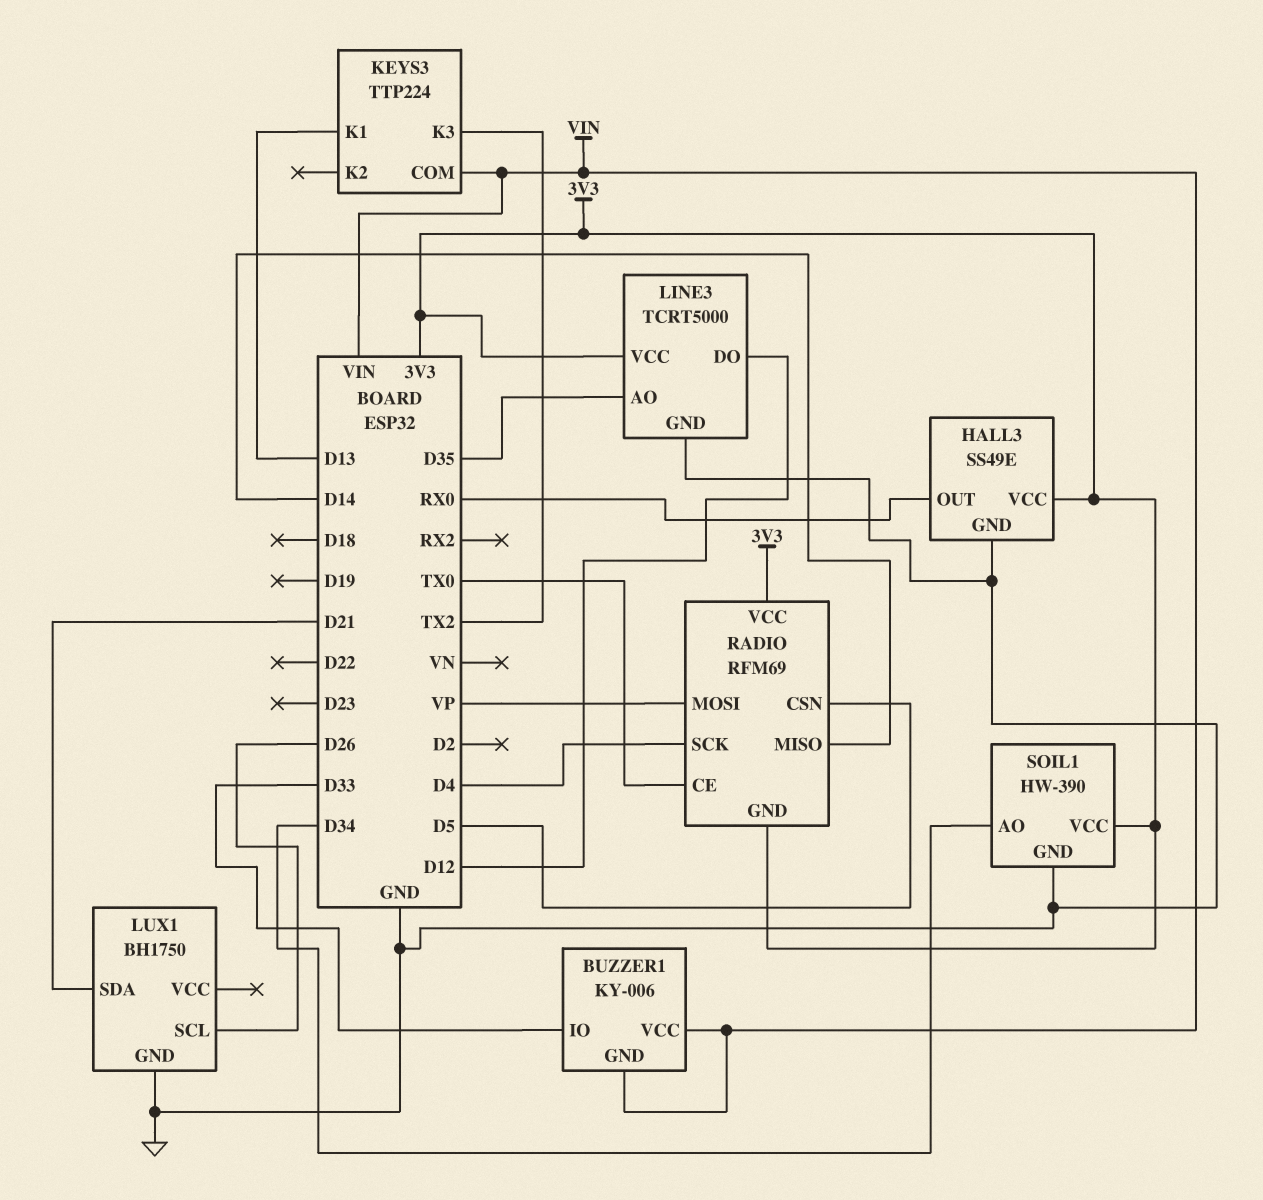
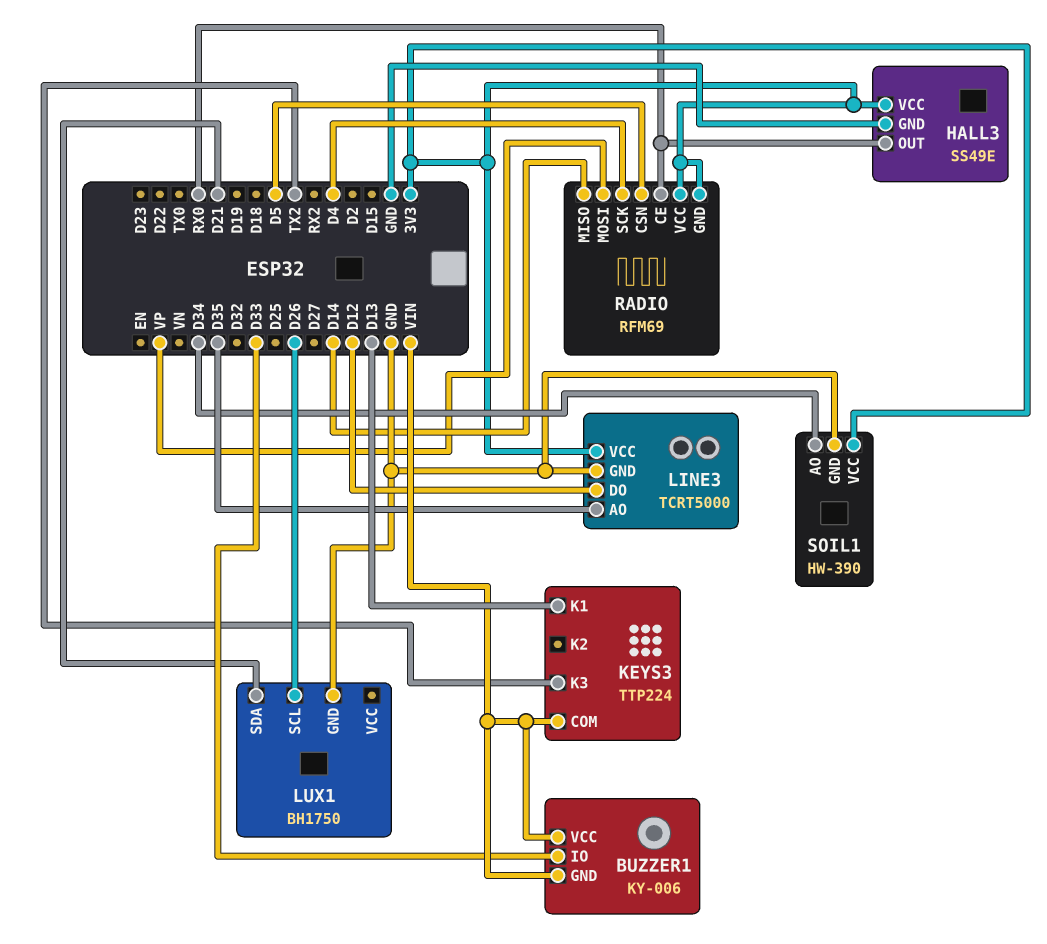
RADIO pin CE: TX0 -> RX0

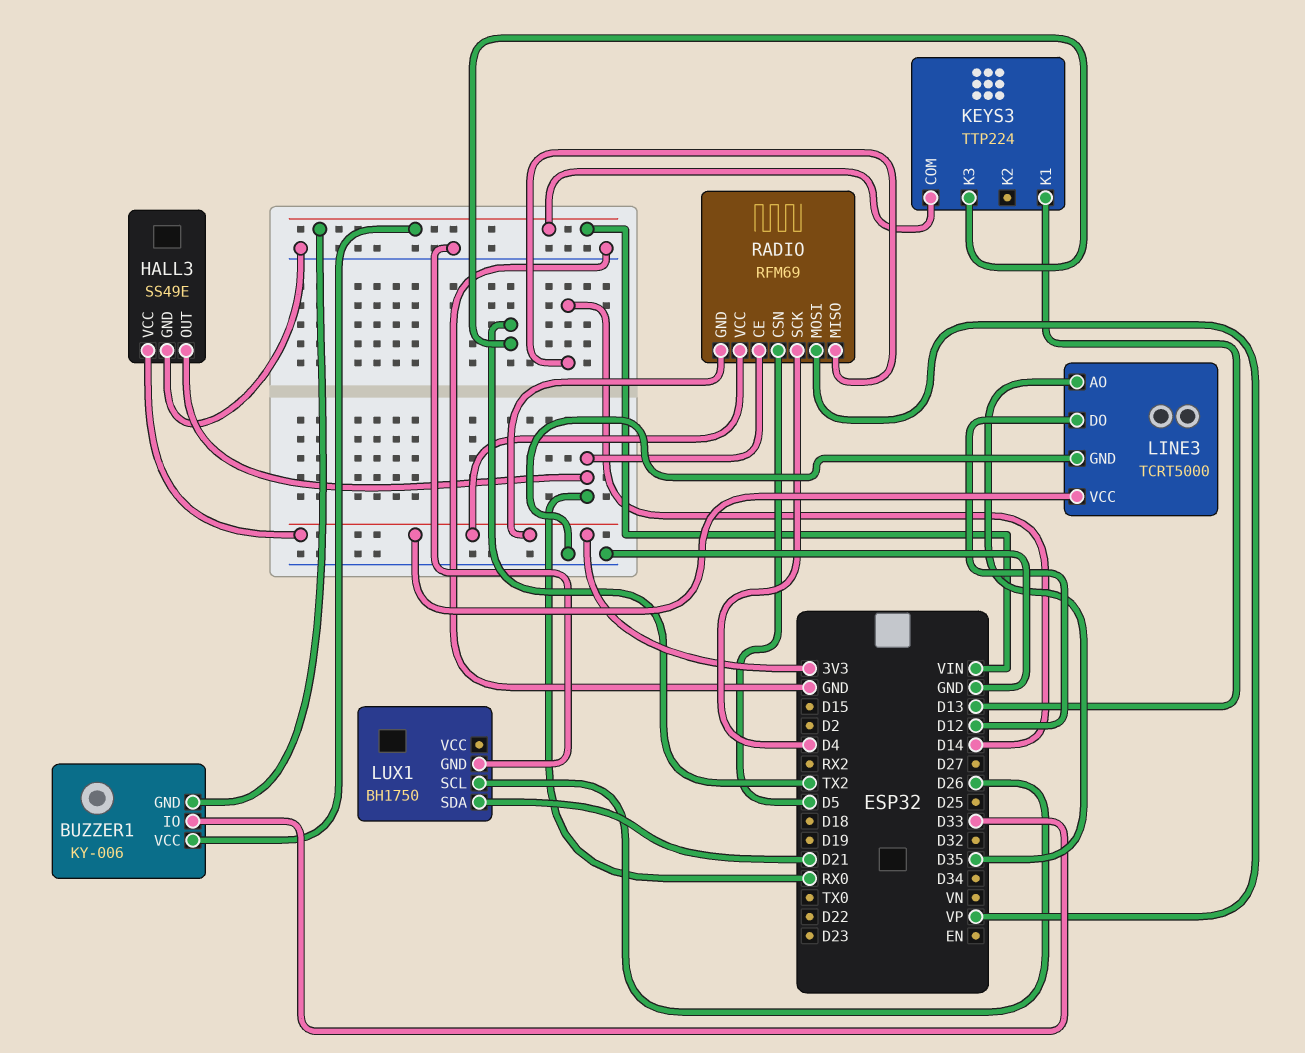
SOIL1: HW-390 -> none
SOIL1 pin AO: D34 -> none
SOIL1 pin GND: GND -> none
SOIL1 pin VCC: 3V3 -> none

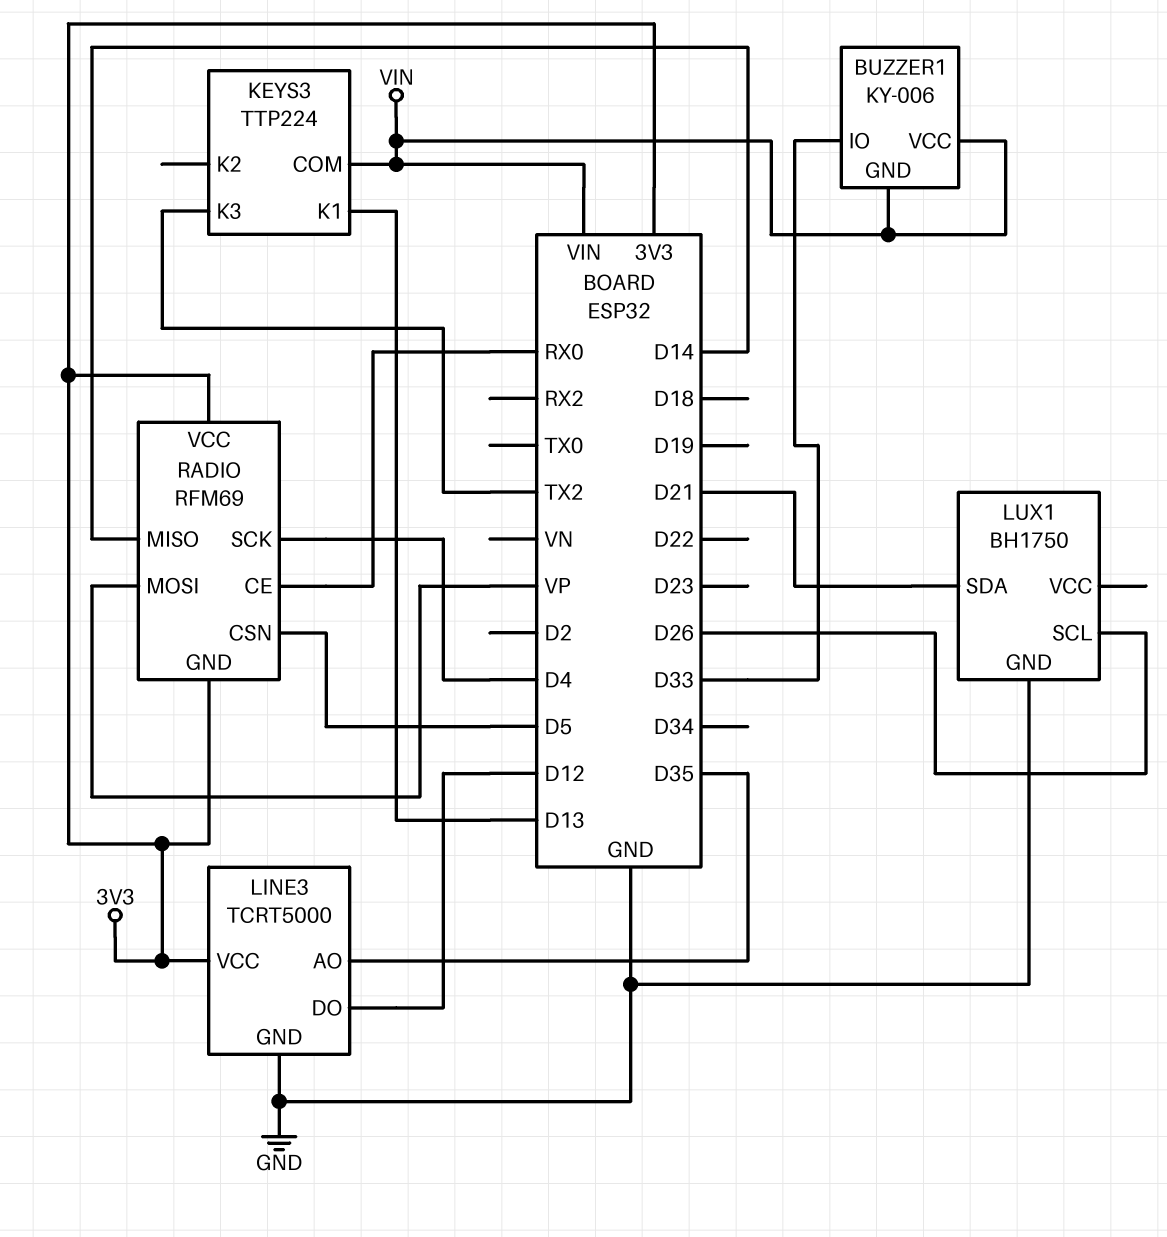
HALL3: SS49E -> none
HALL3 pin GND: GND -> none
HALL3 pin OUT: RX0 -> none
HALL3 pin VCC: 3V3 -> none

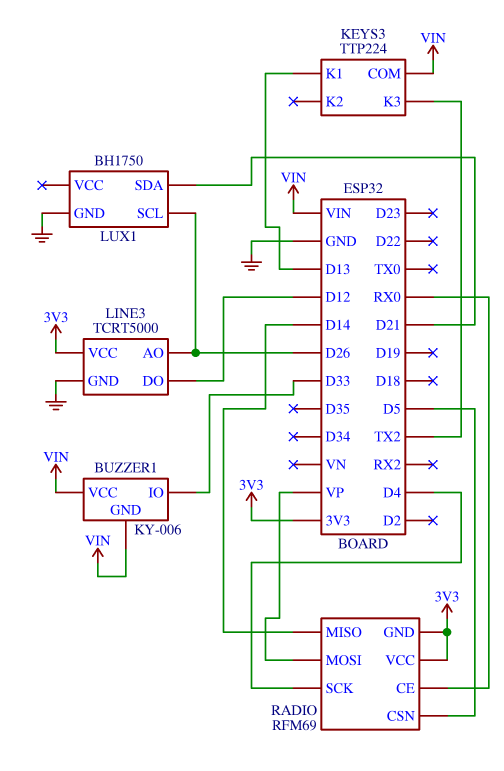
LINE3 pin AO: D35 -> D26

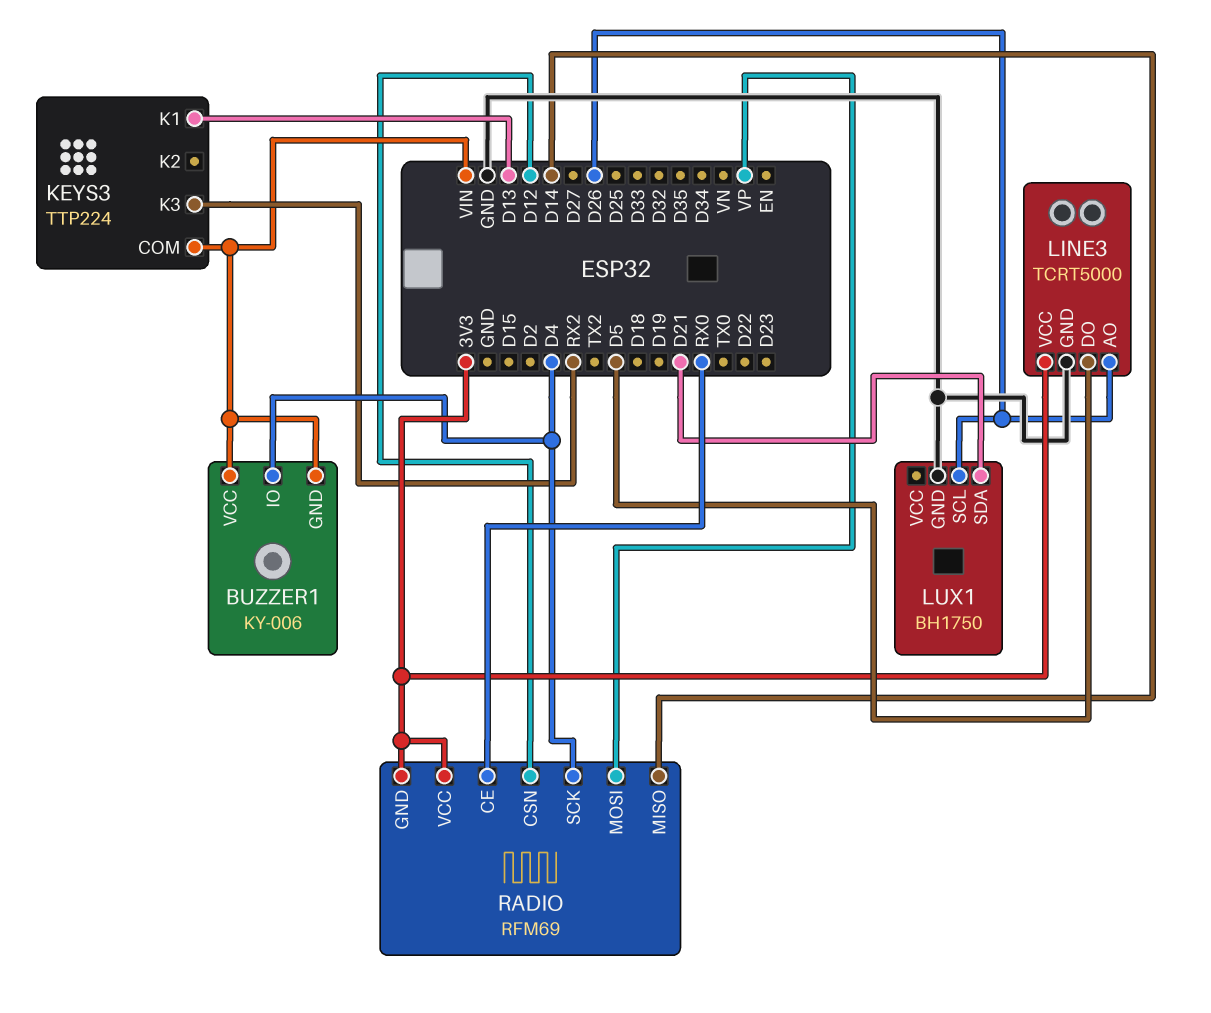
BUZZER1 pin IO: D33 -> D4
KEYS3 pin K3: TX2 -> RX2
LINE3 pin DO: D12 -> D5
RADIO pin CSN: D5 -> D12

